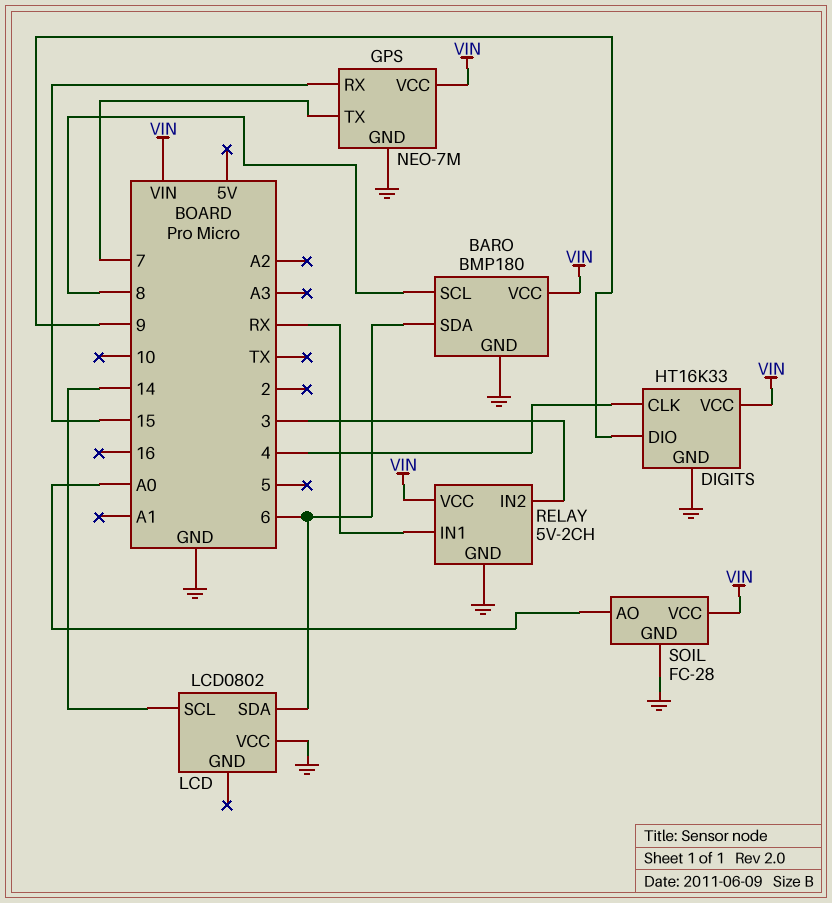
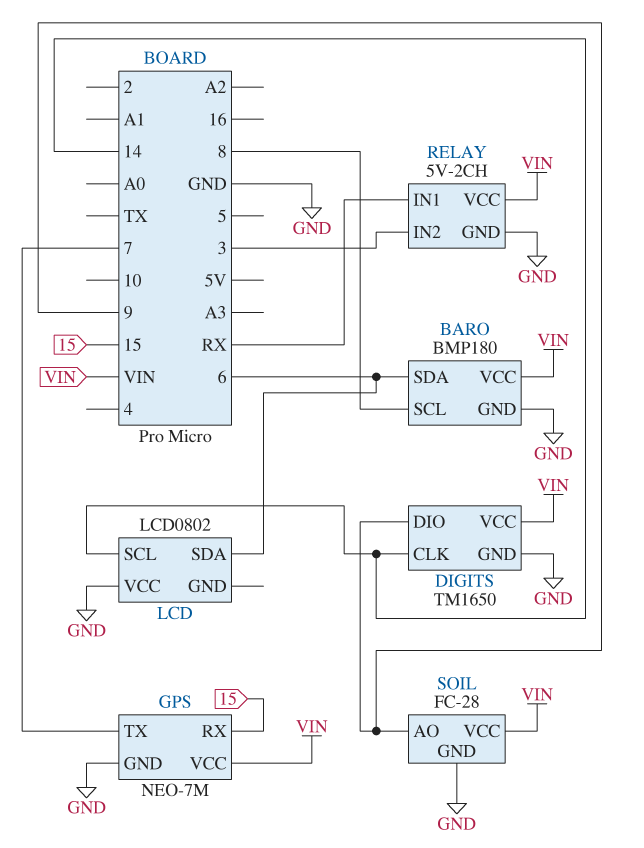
DIGITS: HT16K33 -> TM1650
DIGITS pin CLK: 4 -> 14
SOIL pin AO: A0 -> 9

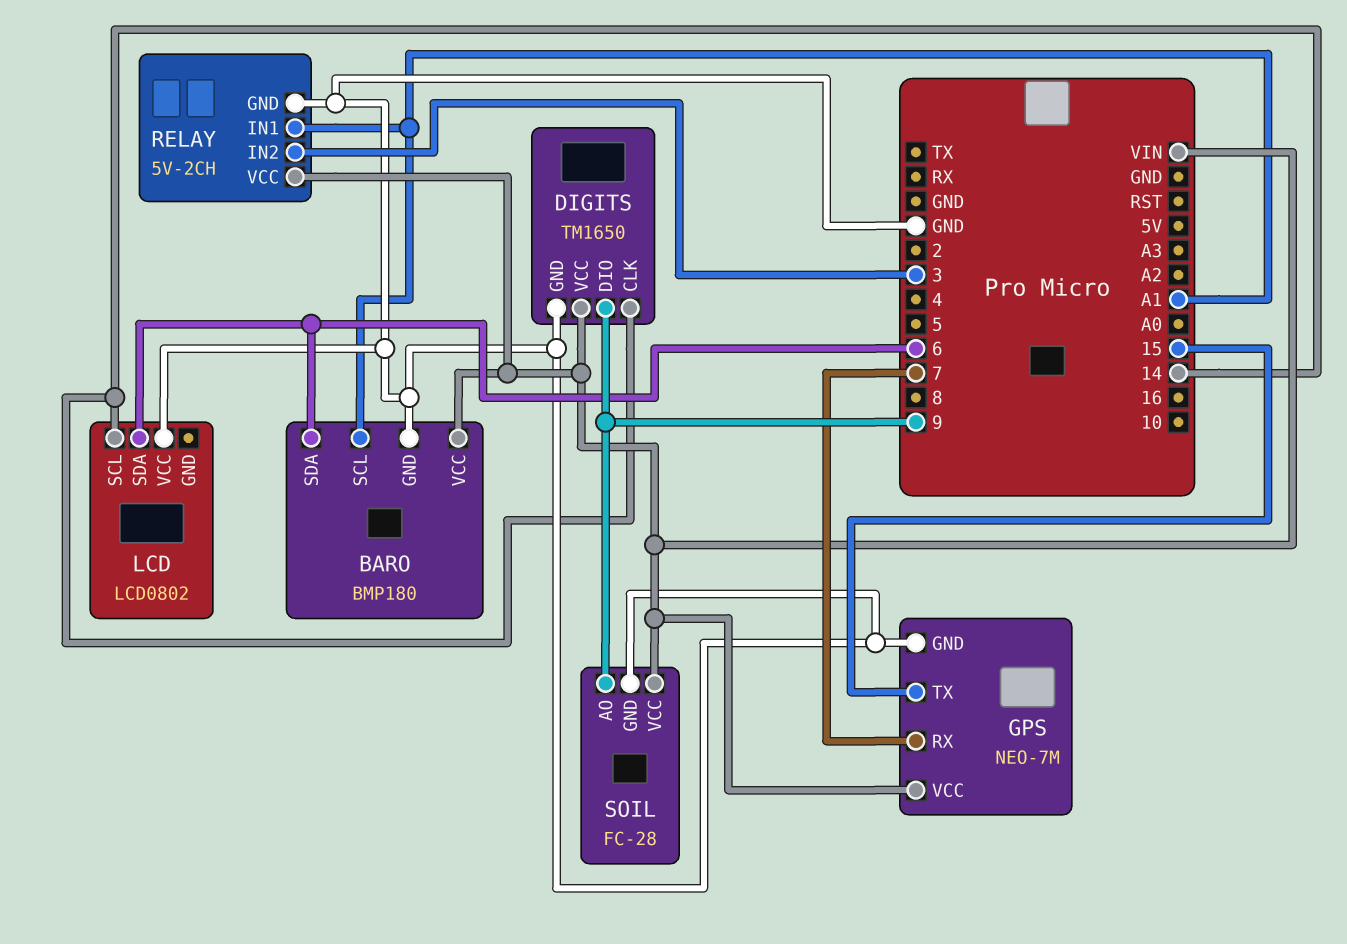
BARO pin SCL: 8 -> A1
GPS pin RX: 15 -> 7
GPS pin TX: 7 -> 15
RELAY pin IN1: RX -> A1

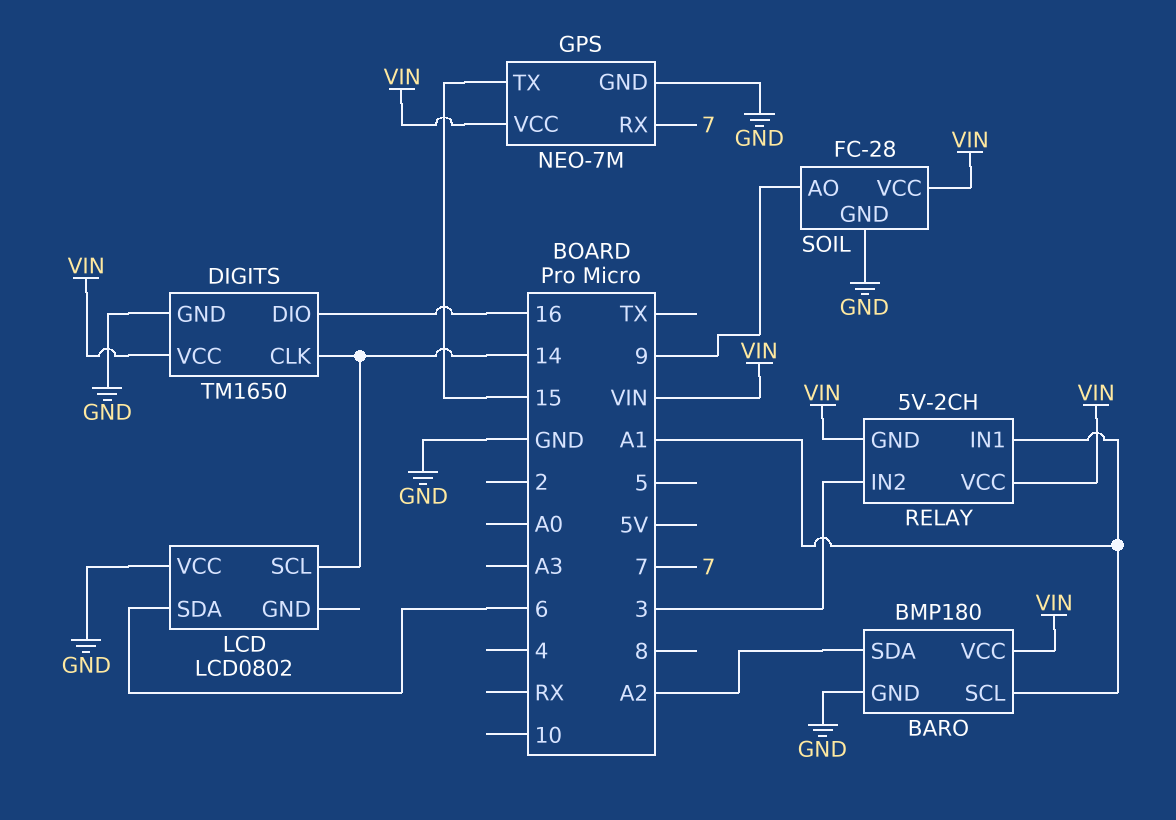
BARO pin SDA: 6 -> A2
DIGITS pin DIO: 9 -> 16
RELAY pin GND: GND -> VIN

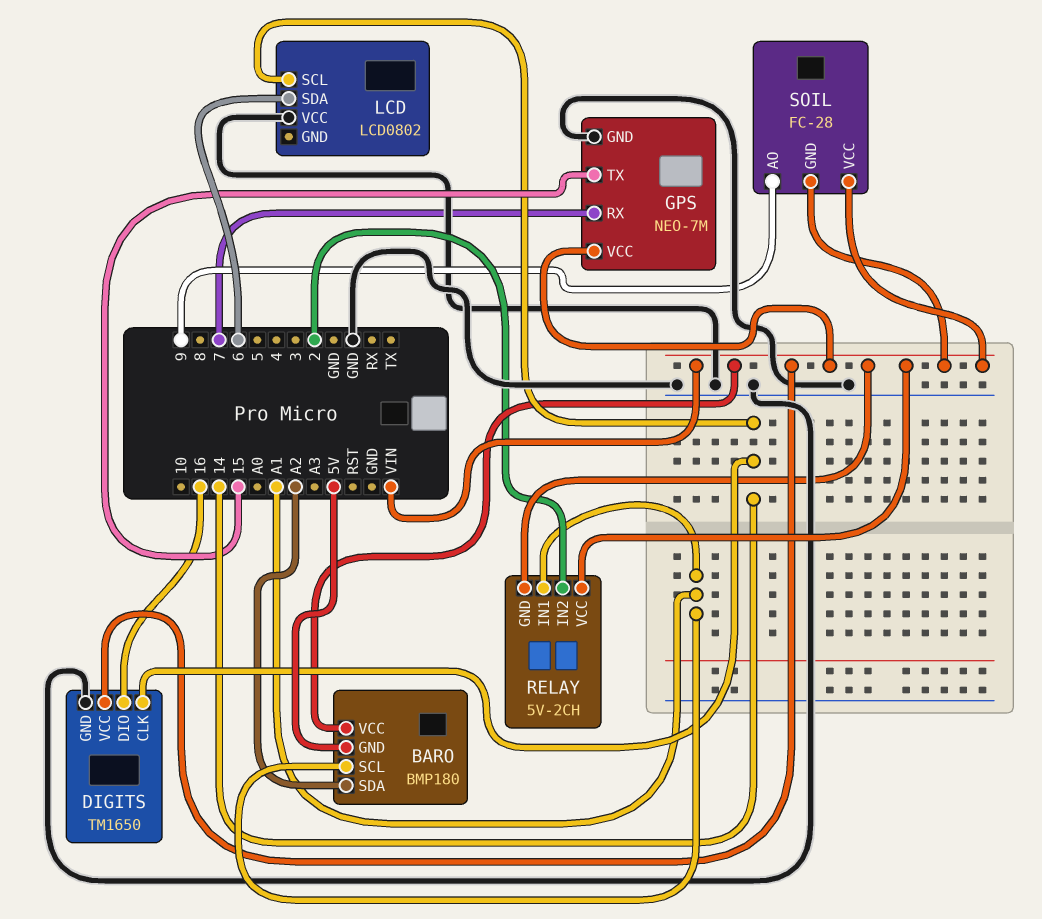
BARO pin GND: GND -> 5V
RELAY pin IN2: 3 -> 2
SOIL pin GND: GND -> VIN

